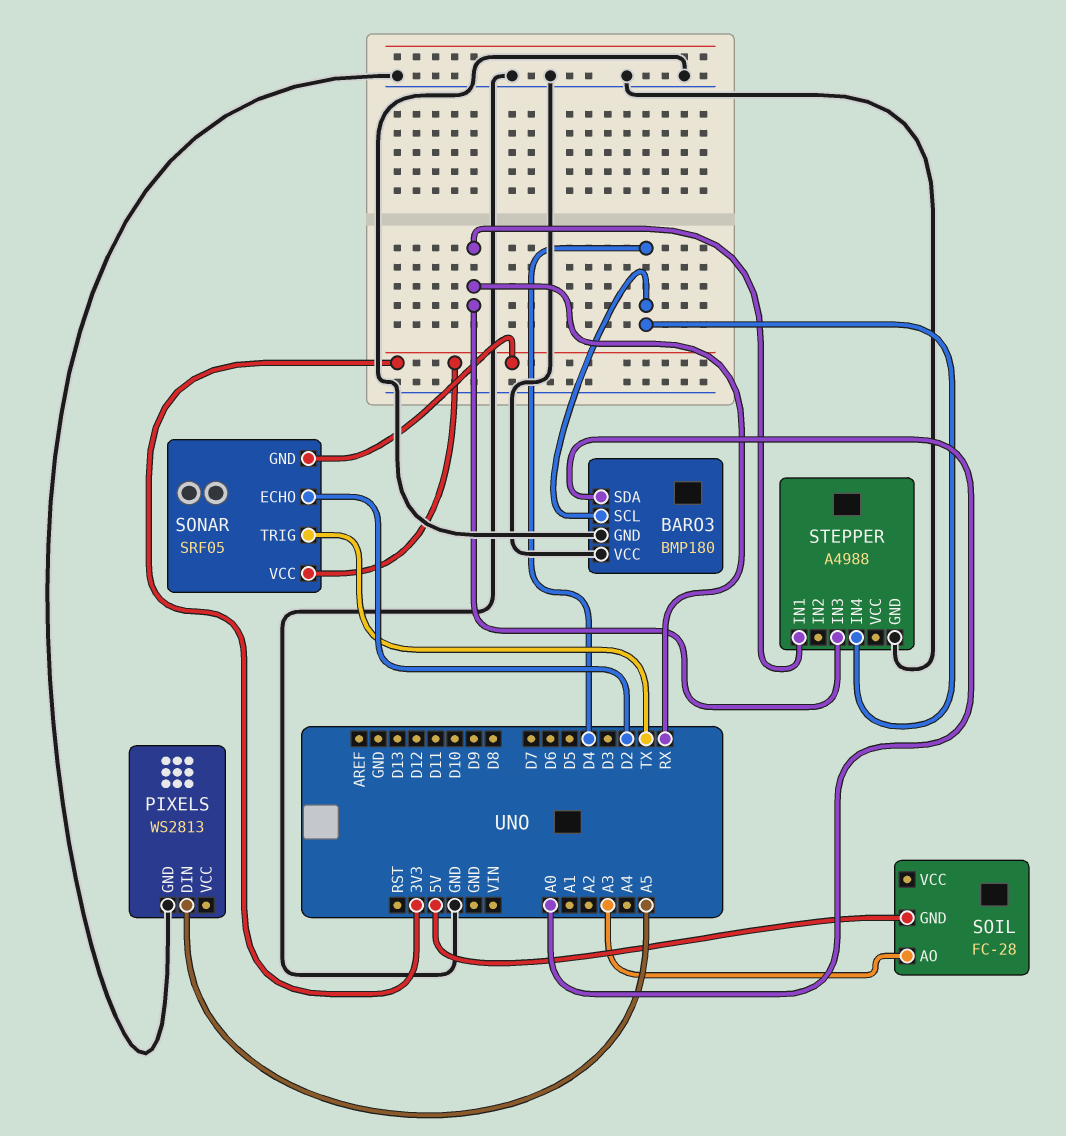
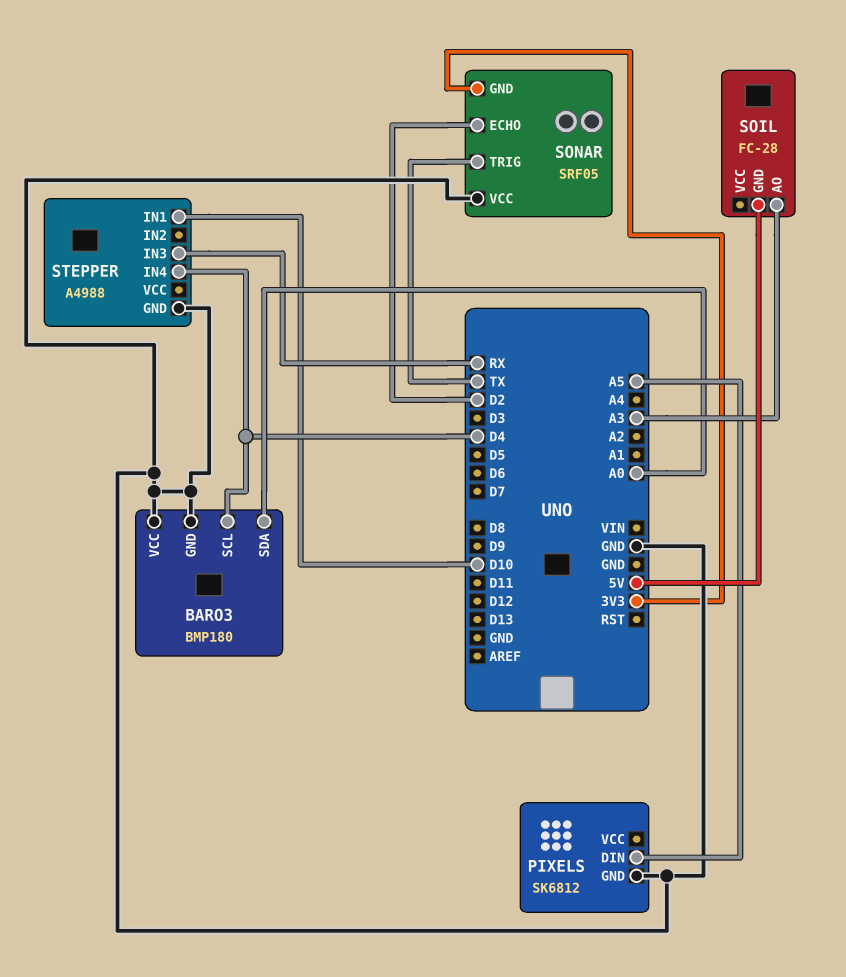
PIXELS: WS2813 -> SK6812
SONAR pin VCC: 3V3 -> GND
STEPPER pin IN1: RX -> D10

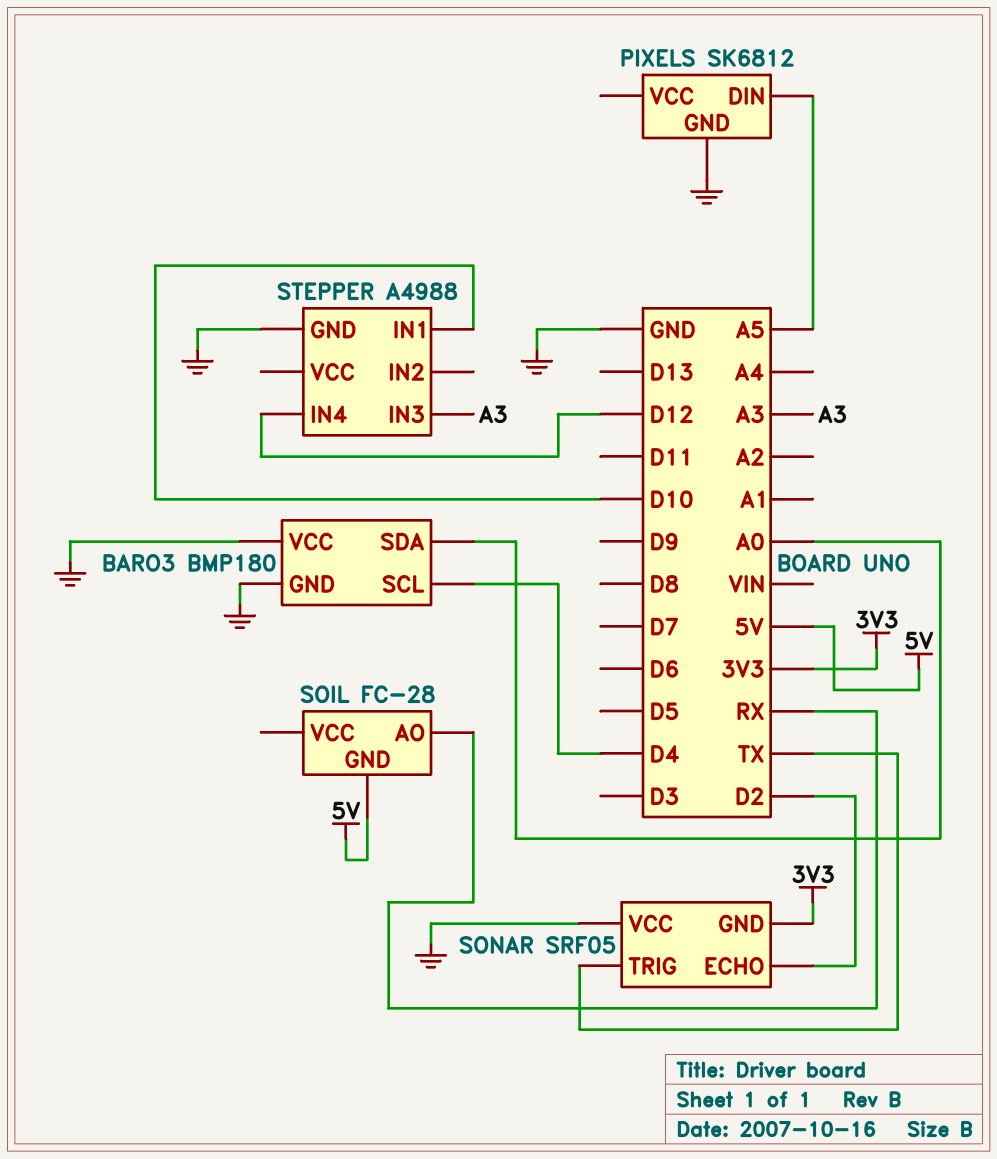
SOIL pin AO: A3 -> RX
STEPPER pin IN3: RX -> A3
STEPPER pin IN4: D4 -> D12

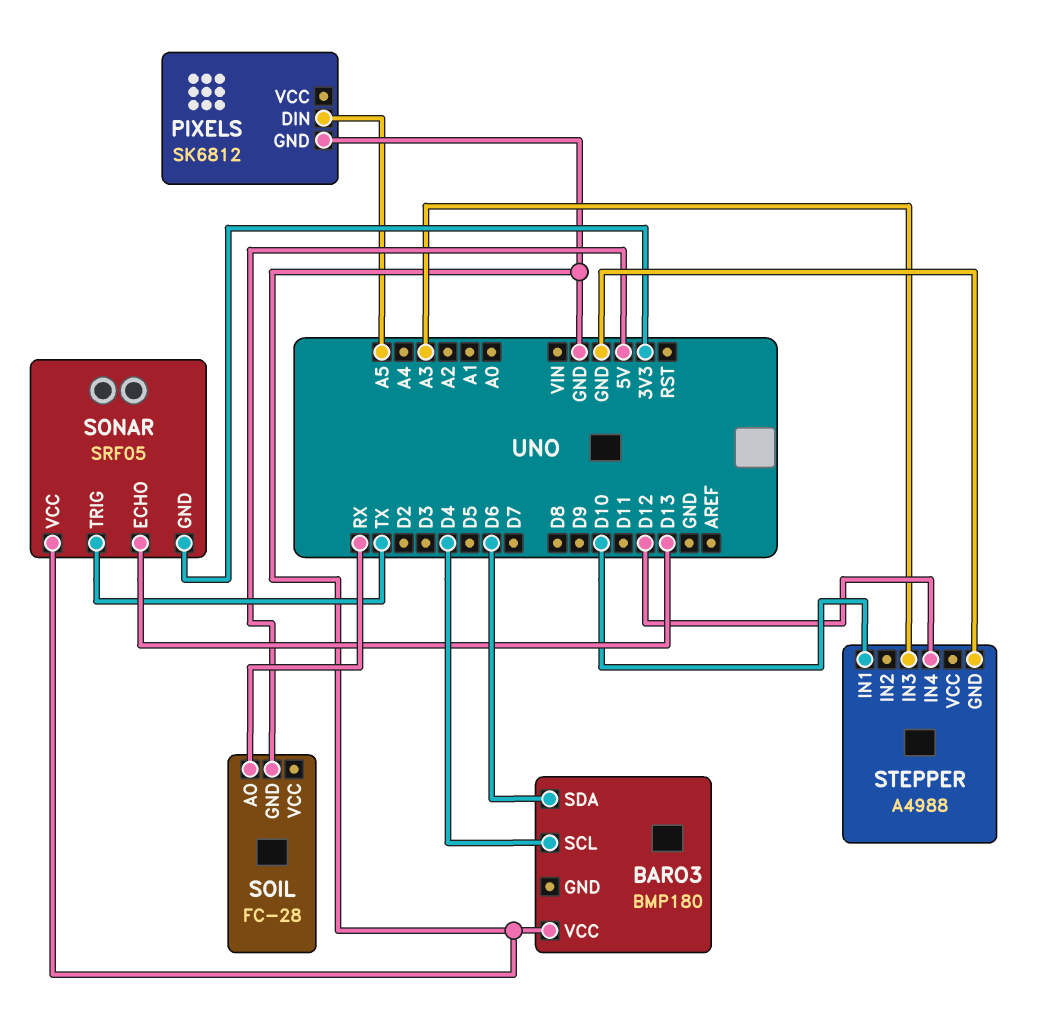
BARO3 pin GND: GND -> none
BARO3 pin SDA: A0 -> D6
SONAR pin ECHO: D2 -> D13

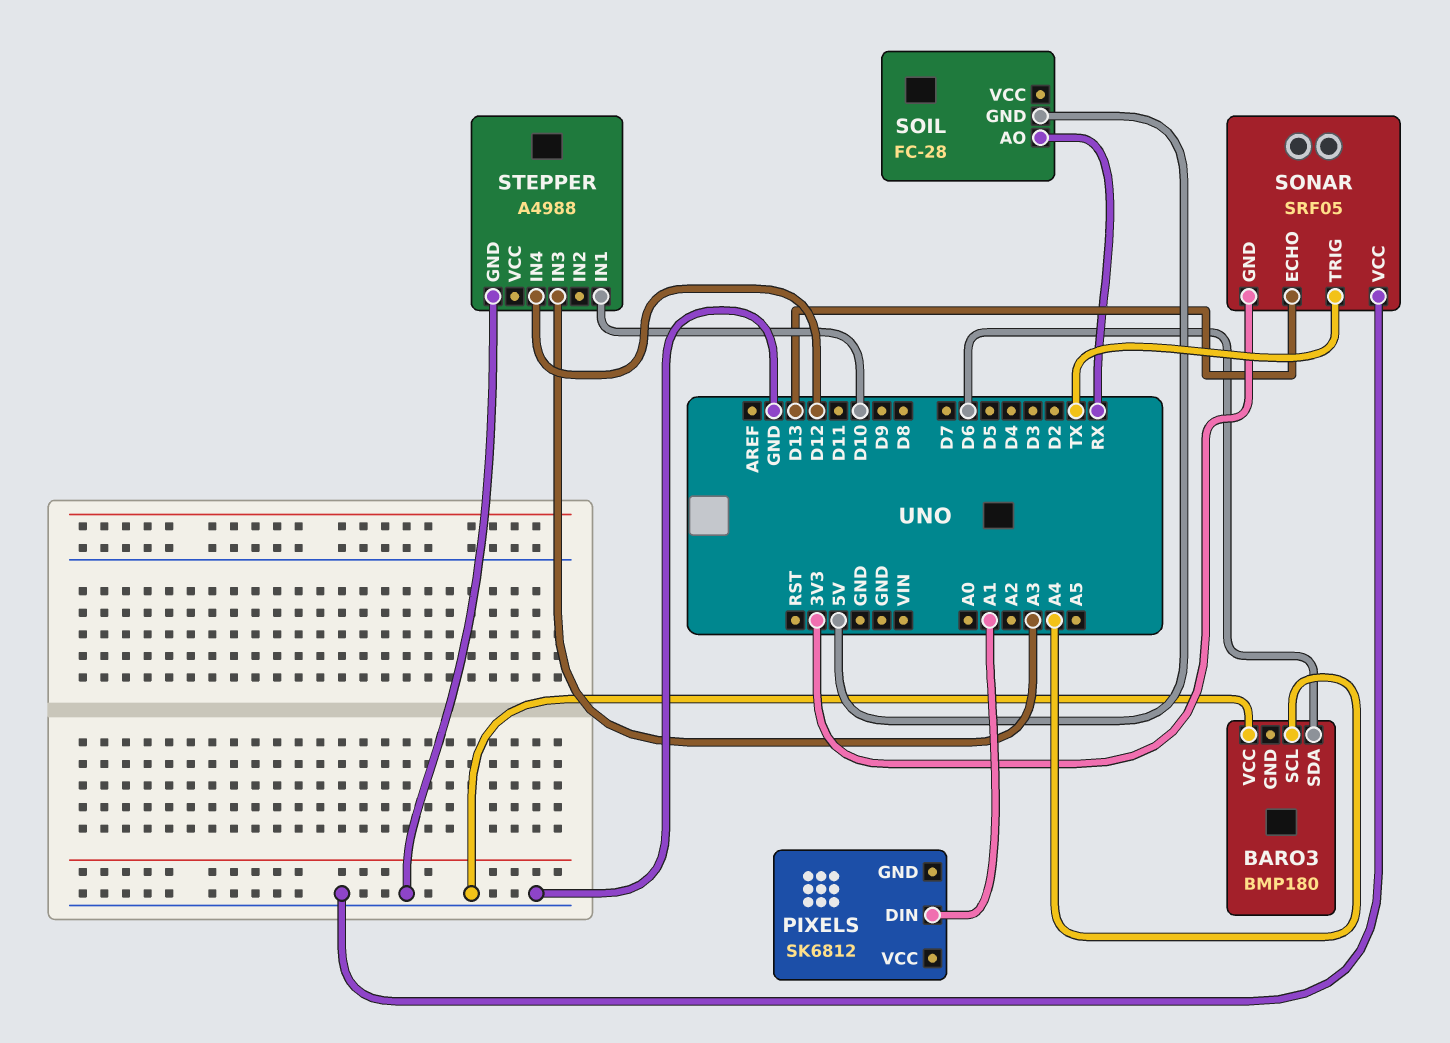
BARO3 pin SCL: D4 -> A4
PIXELS pin DIN: A5 -> A1
PIXELS pin GND: GND -> none

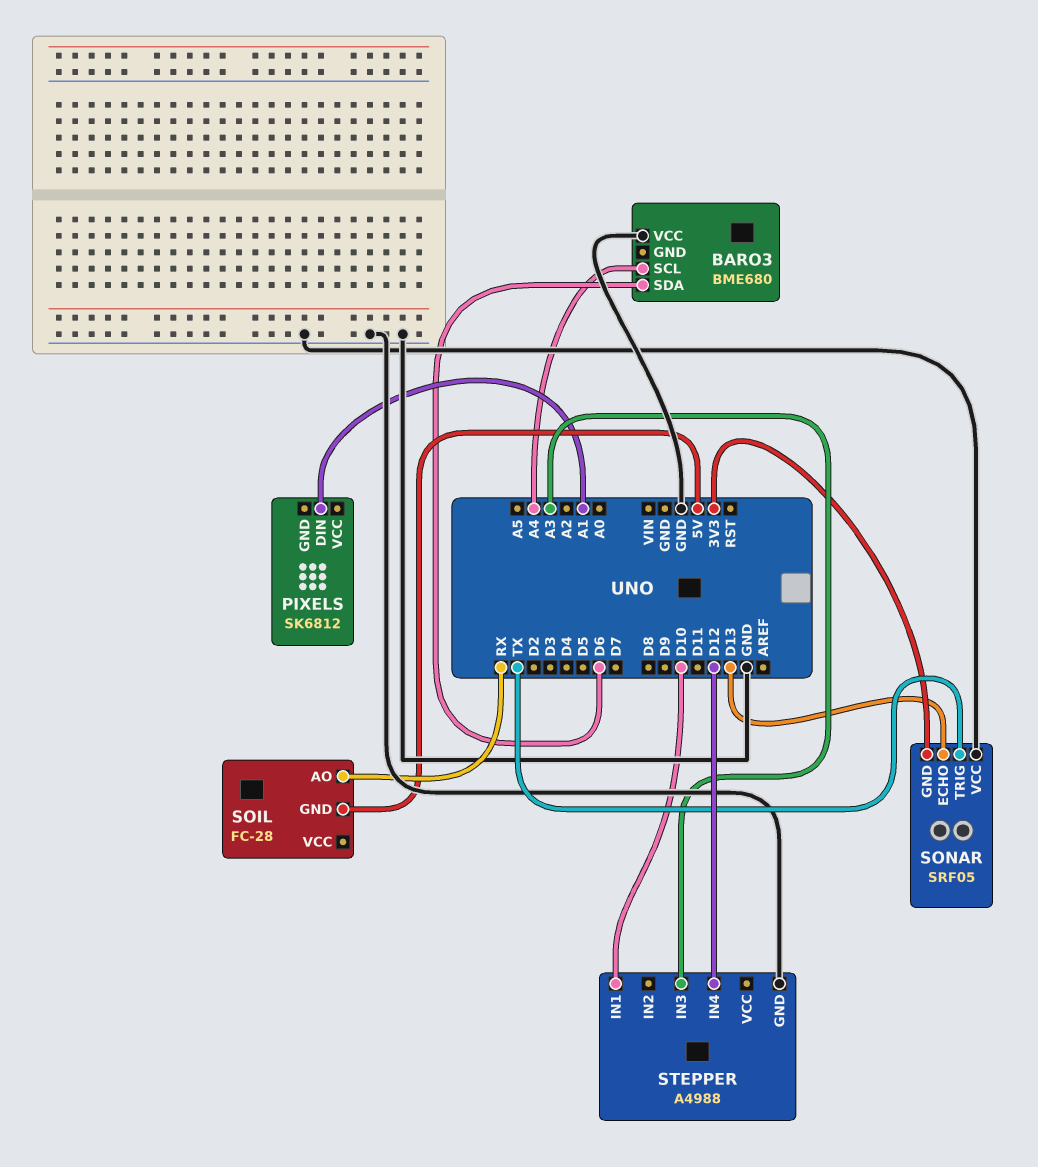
BARO3: BMP180 -> BME680

